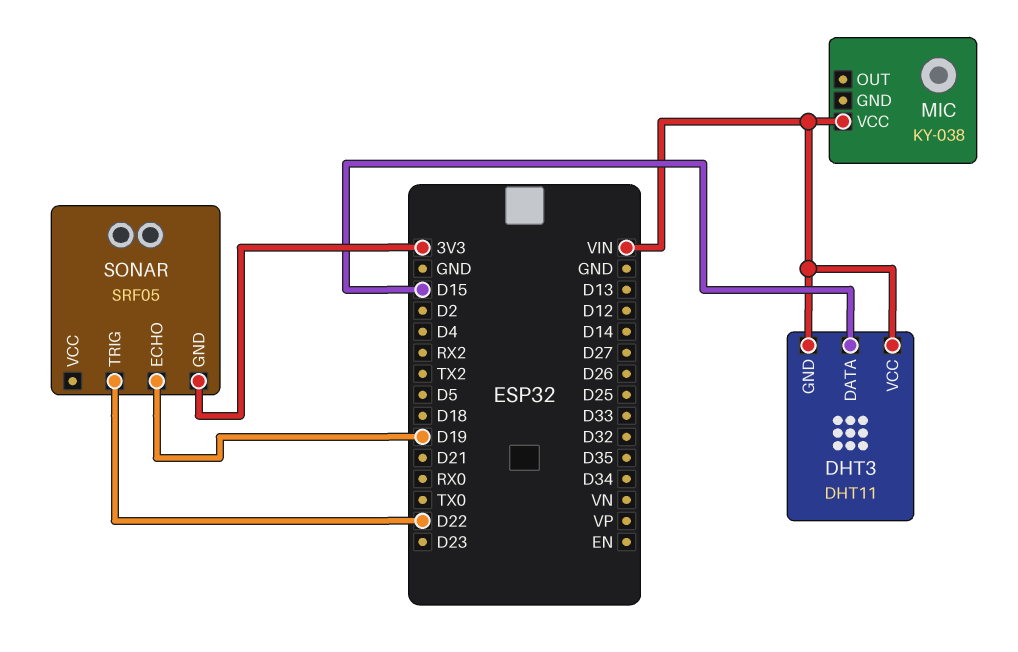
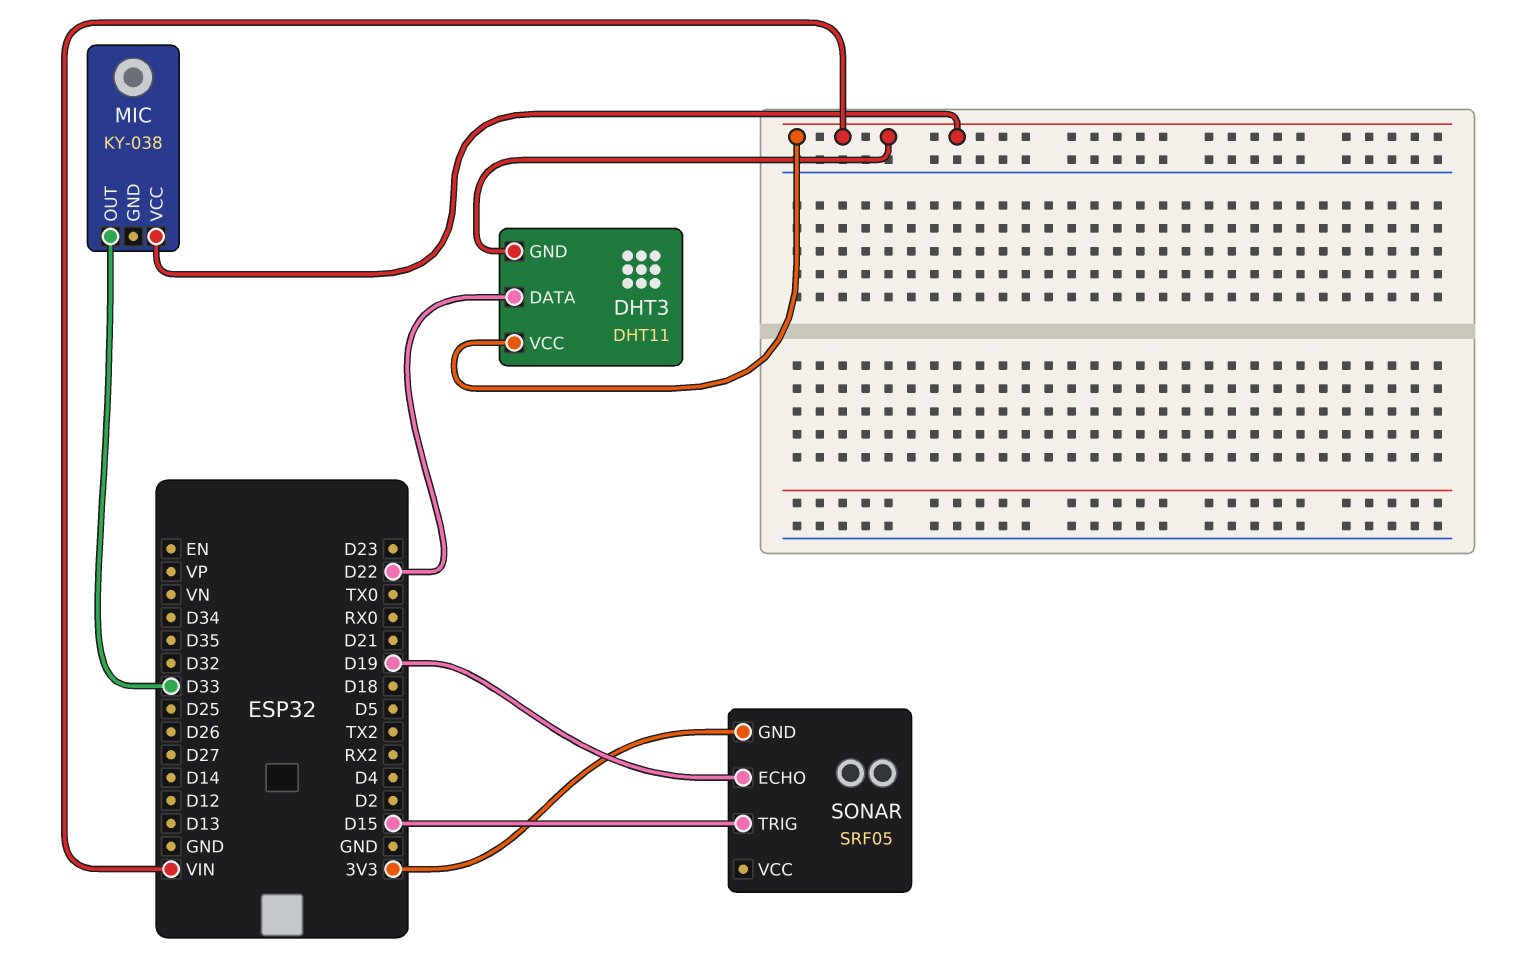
DHT3 pin DATA: D15 -> D22
MIC pin OUT: none -> D33
SONAR pin TRIG: D22 -> D15

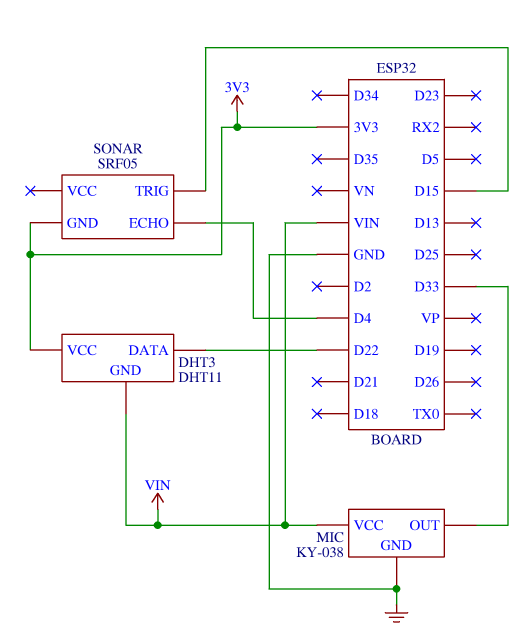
DHT3 pin VCC: VIN -> 3V3
MIC pin GND: none -> GND
SONAR pin ECHO: D19 -> D4

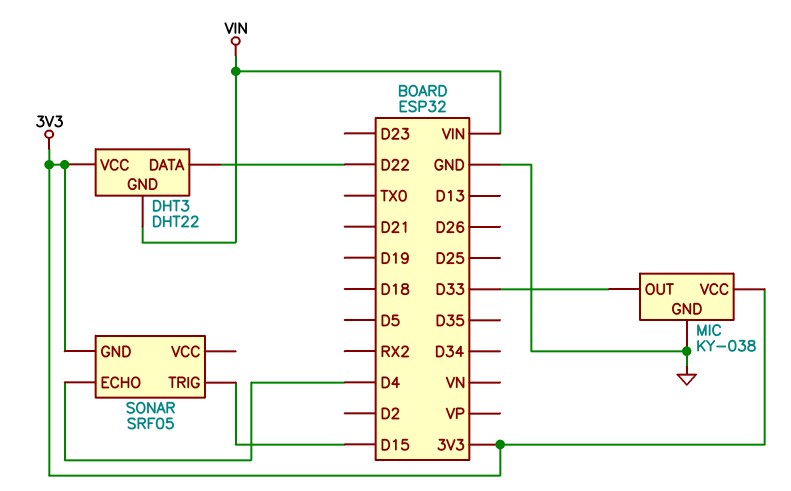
DHT3: DHT11 -> DHT22
MIC pin VCC: VIN -> 3V3

